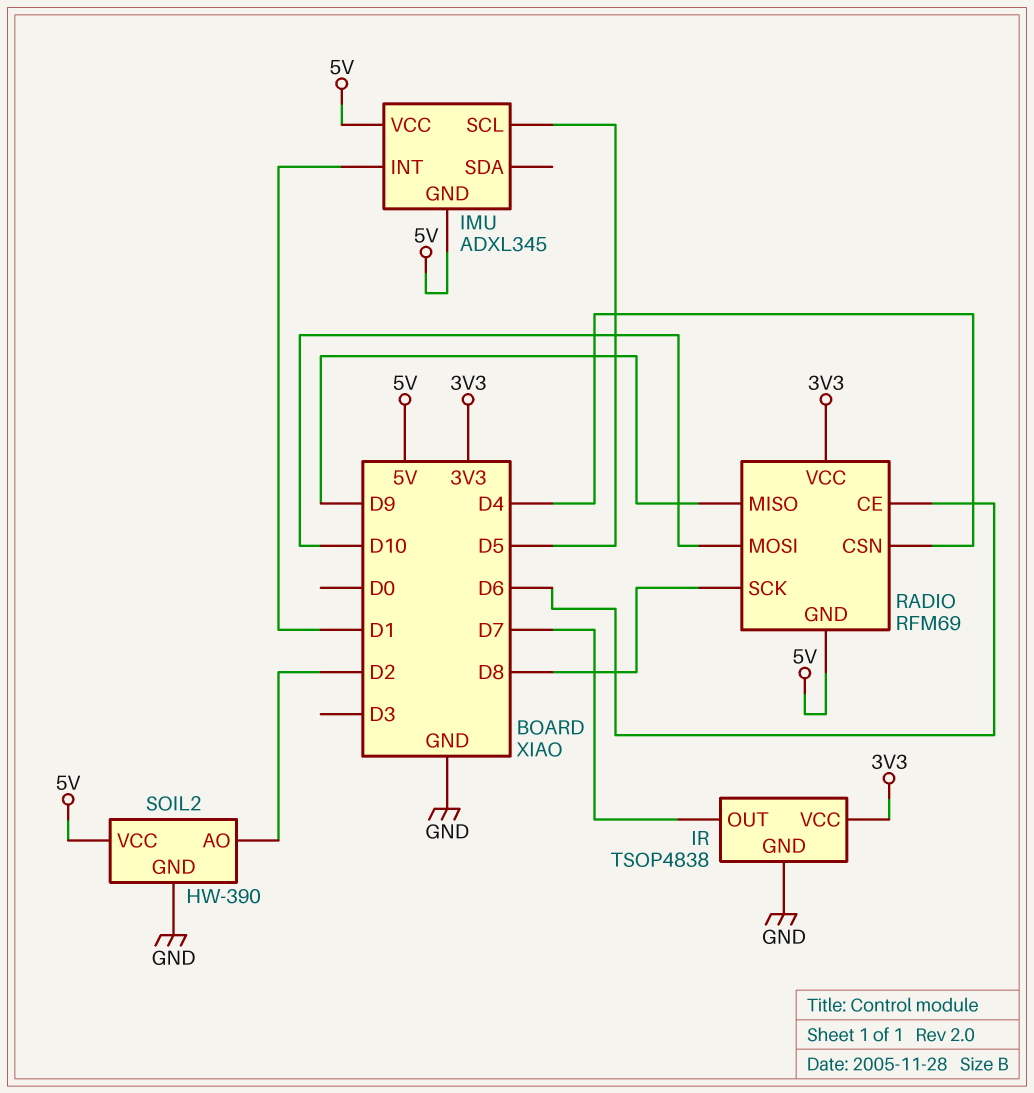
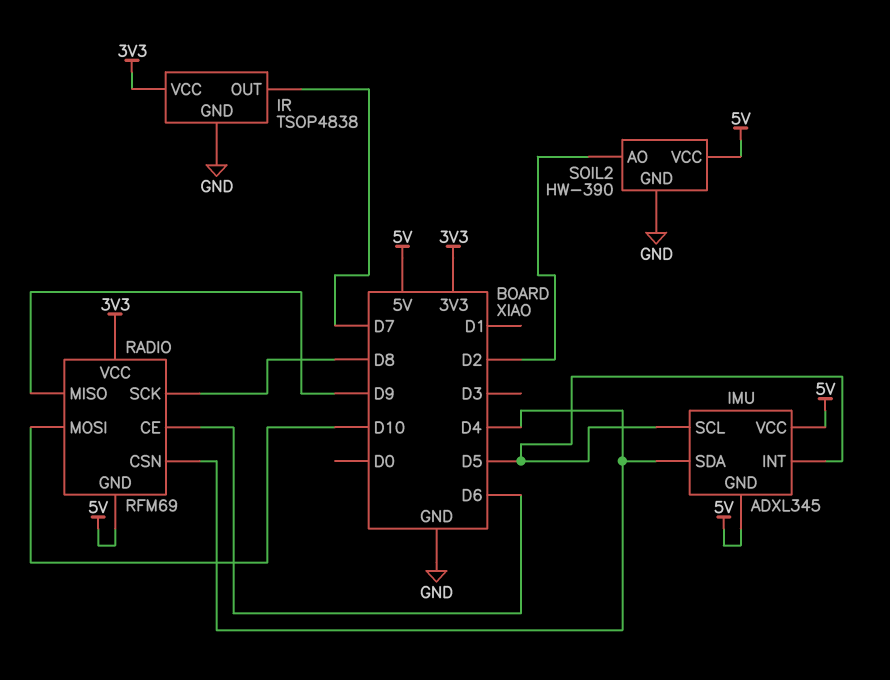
IMU pin INT: D1 -> D5
IMU pin SDA: none -> D4

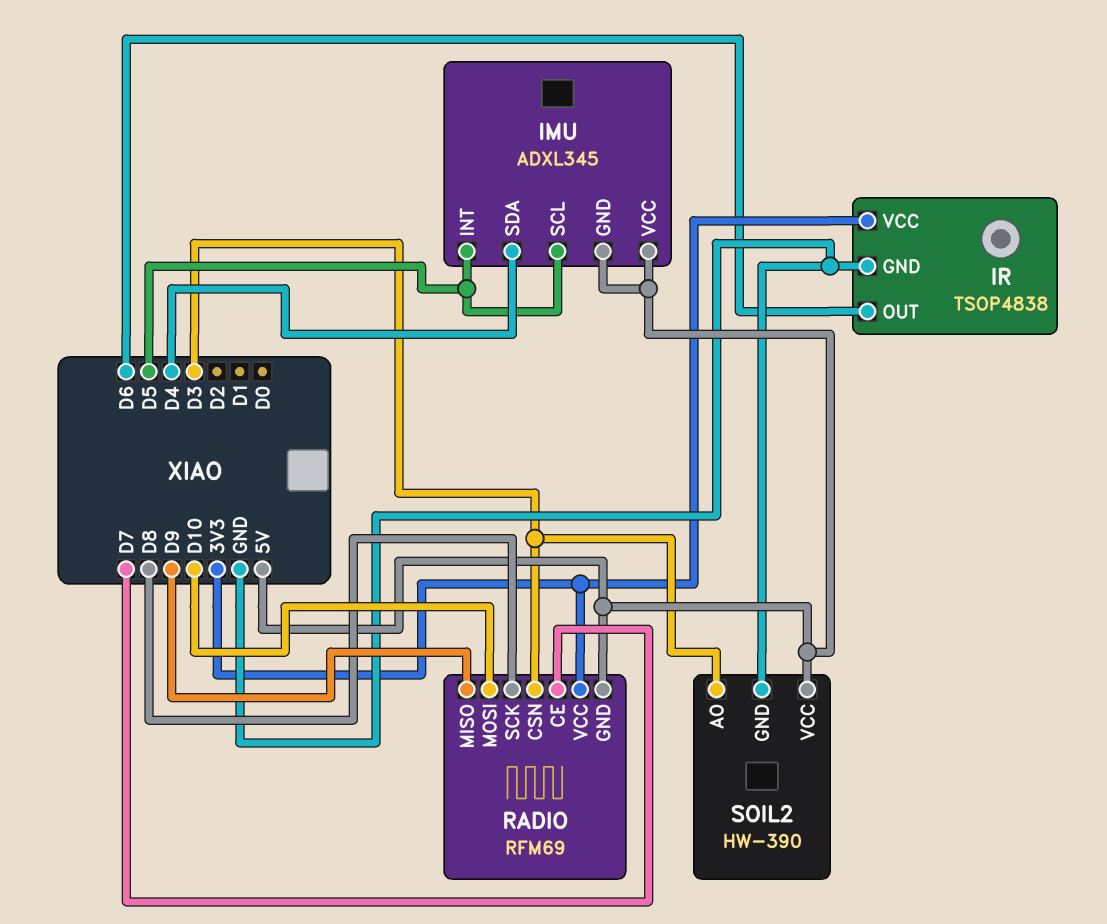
IR pin OUT: D7 -> D6
RADIO pin CE: D6 -> D7
RADIO pin CSN: D4 -> D3
SOIL2 pin AO: D2 -> D3

